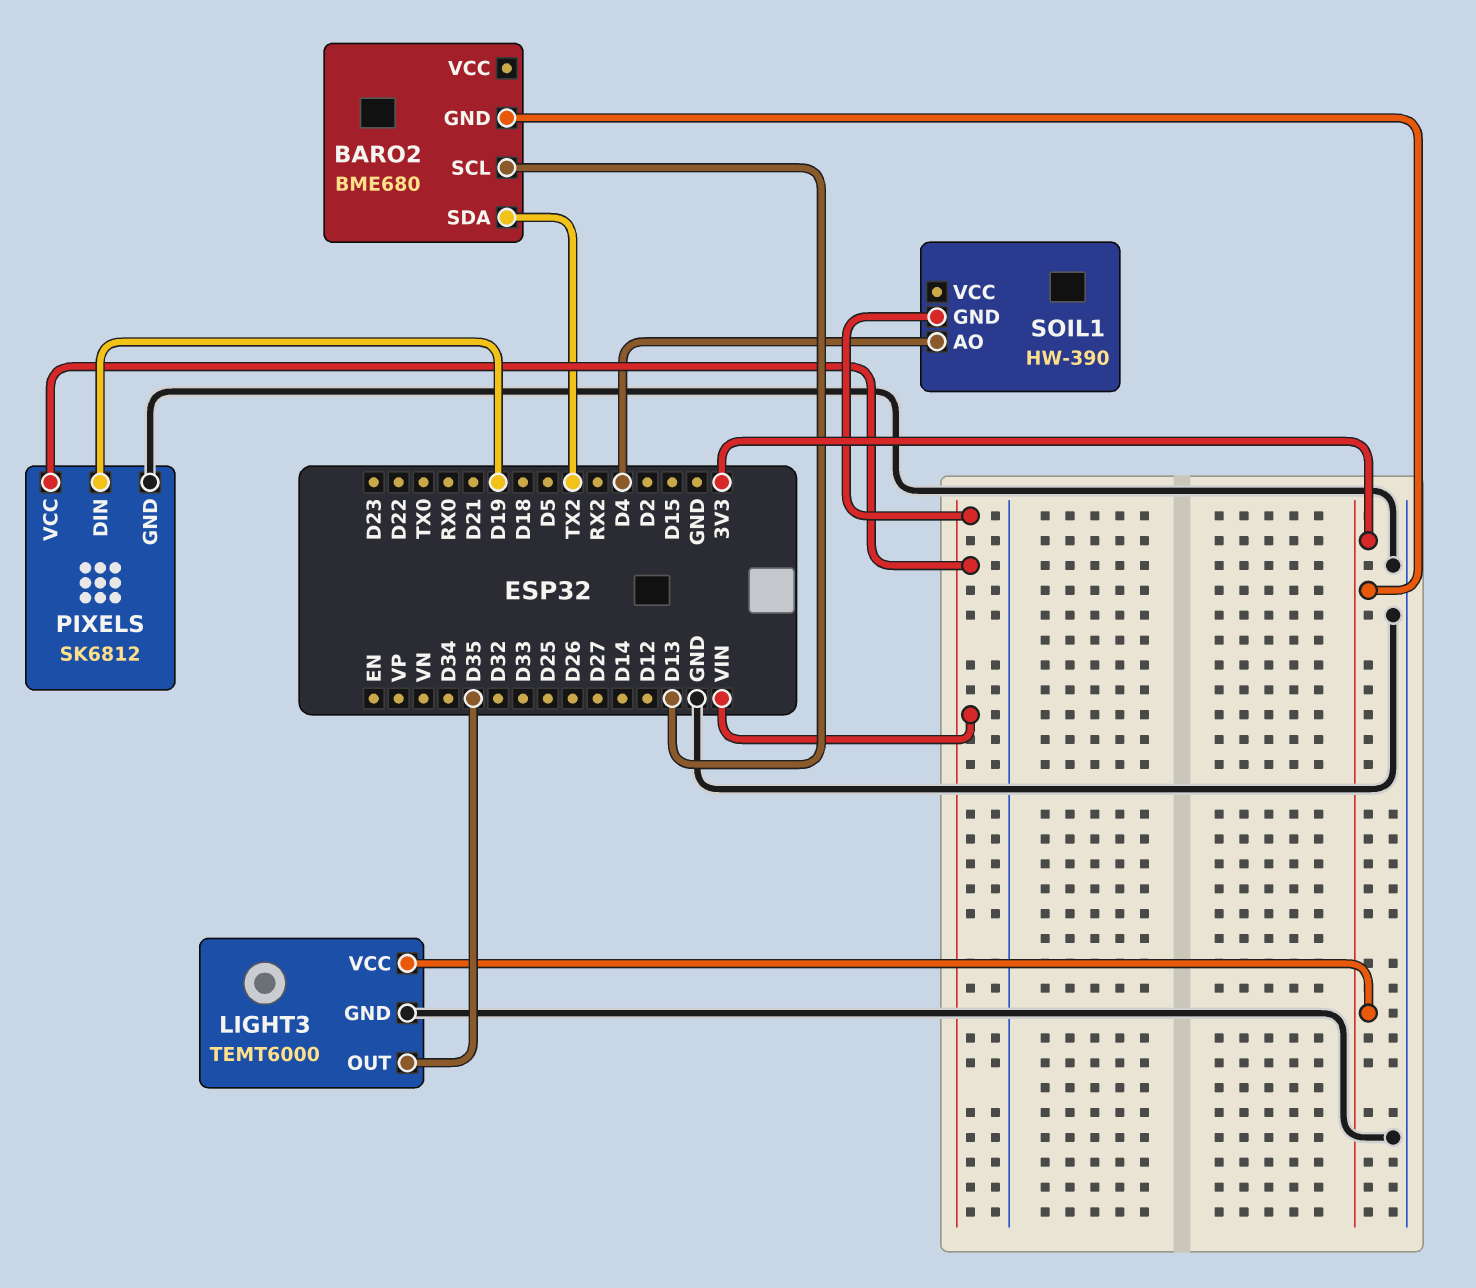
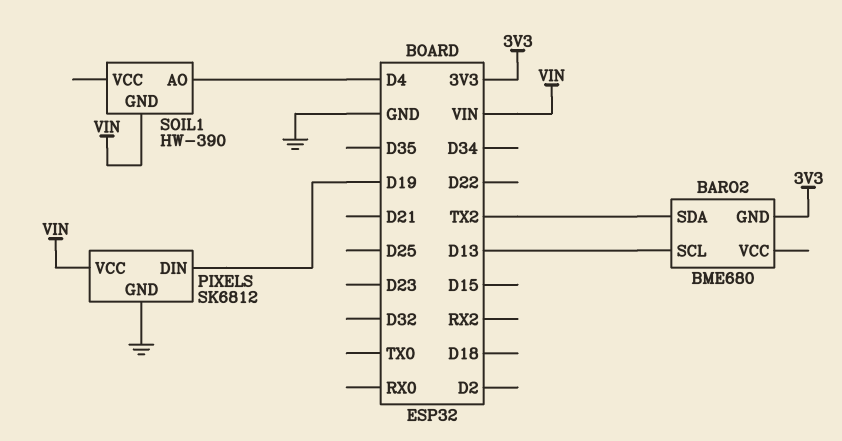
LIGHT3: TEMT6000 -> none
LIGHT3 pin GND: GND -> none
LIGHT3 pin OUT: D35 -> none
LIGHT3 pin VCC: 3V3 -> none

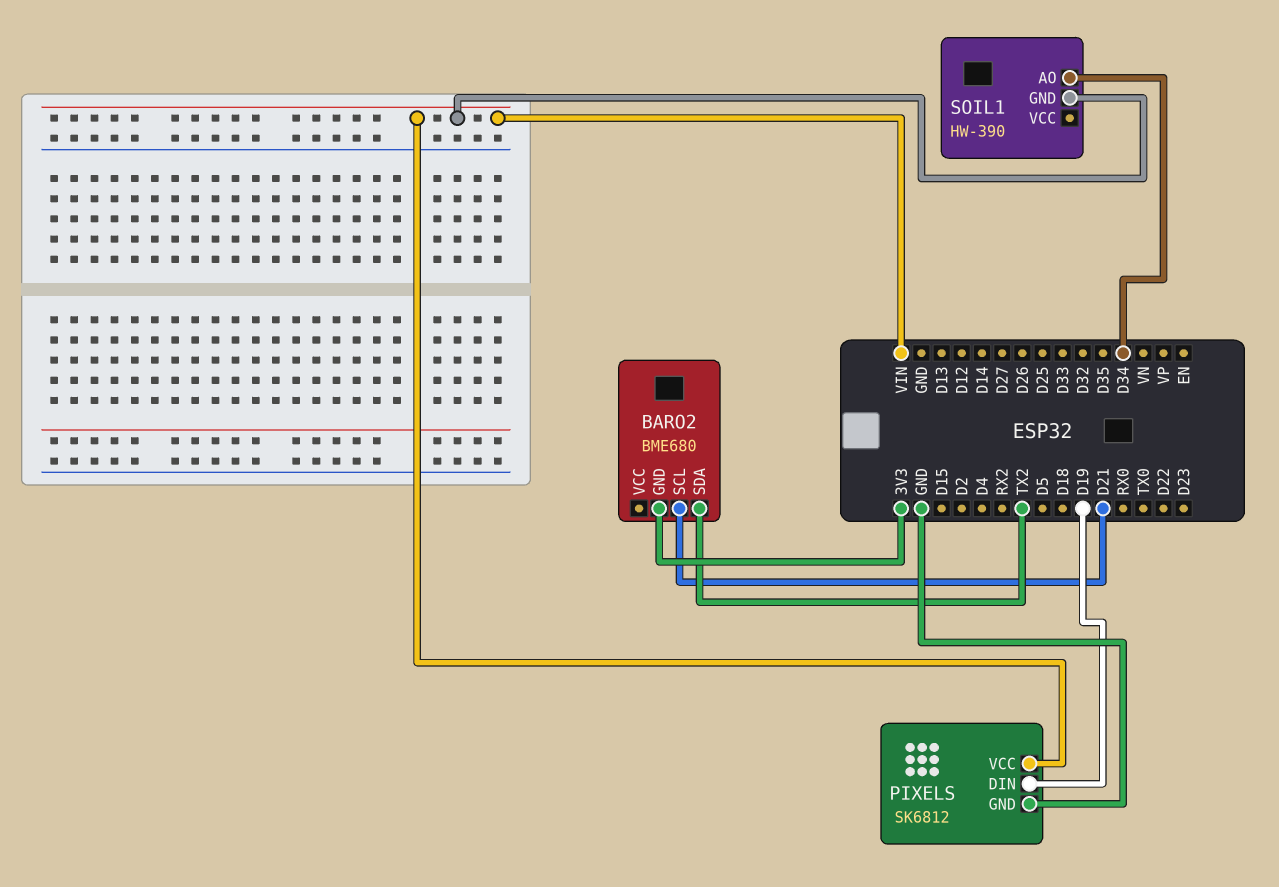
BARO2 pin SCL: D13 -> D21
SOIL1 pin AO: D4 -> D34

